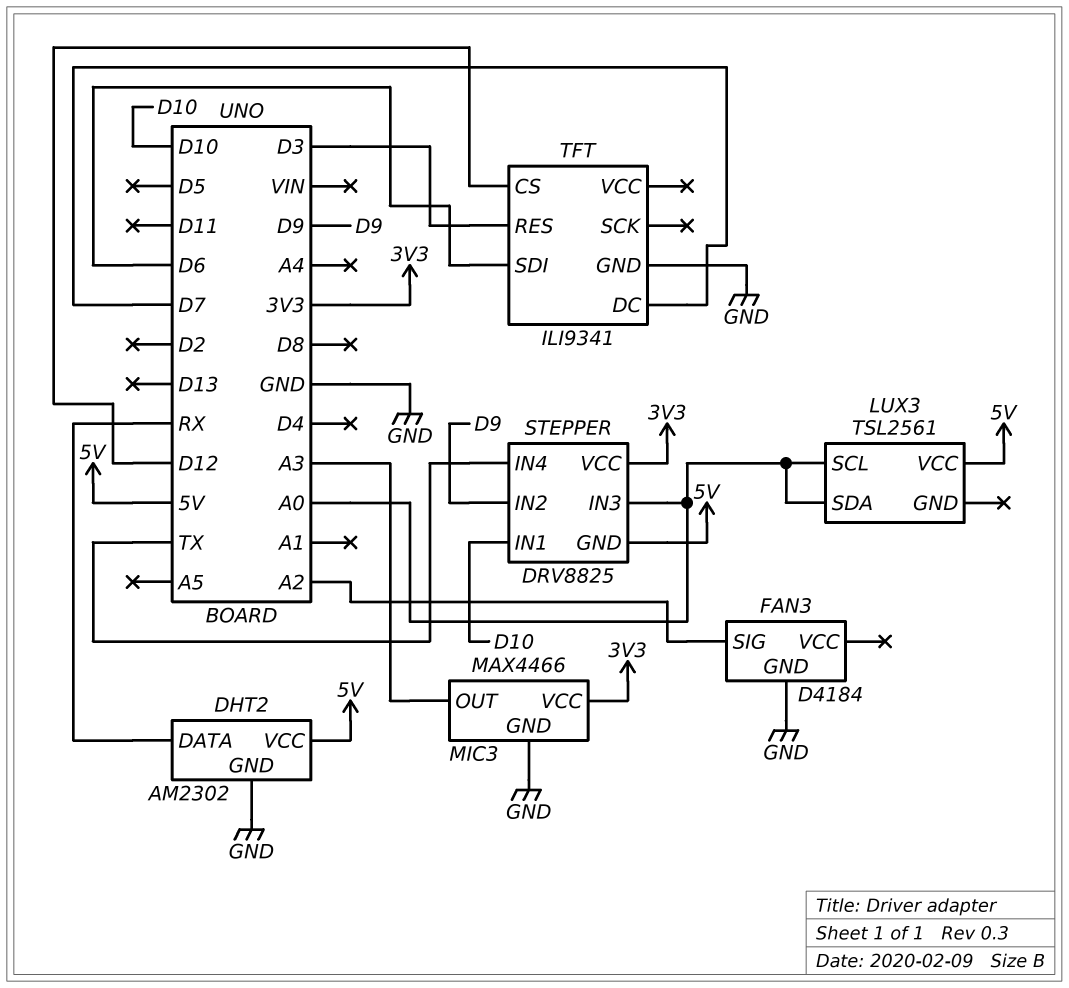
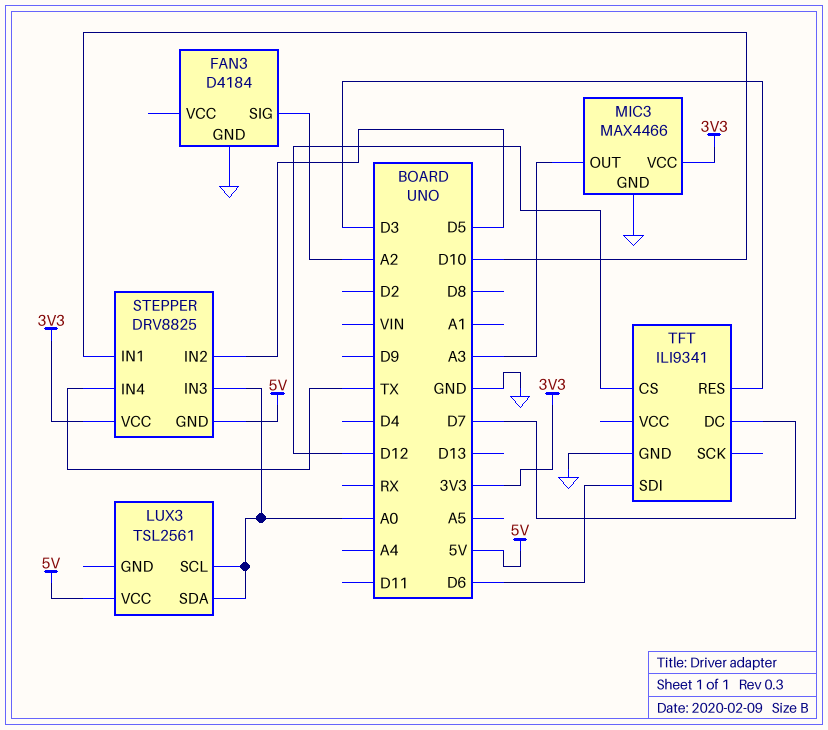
DHT2: AM2302 -> none
DHT2 pin DATA: RX -> none
DHT2 pin GND: GND -> none
DHT2 pin VCC: 5V -> none
STEPPER pin IN2: D9 -> D5

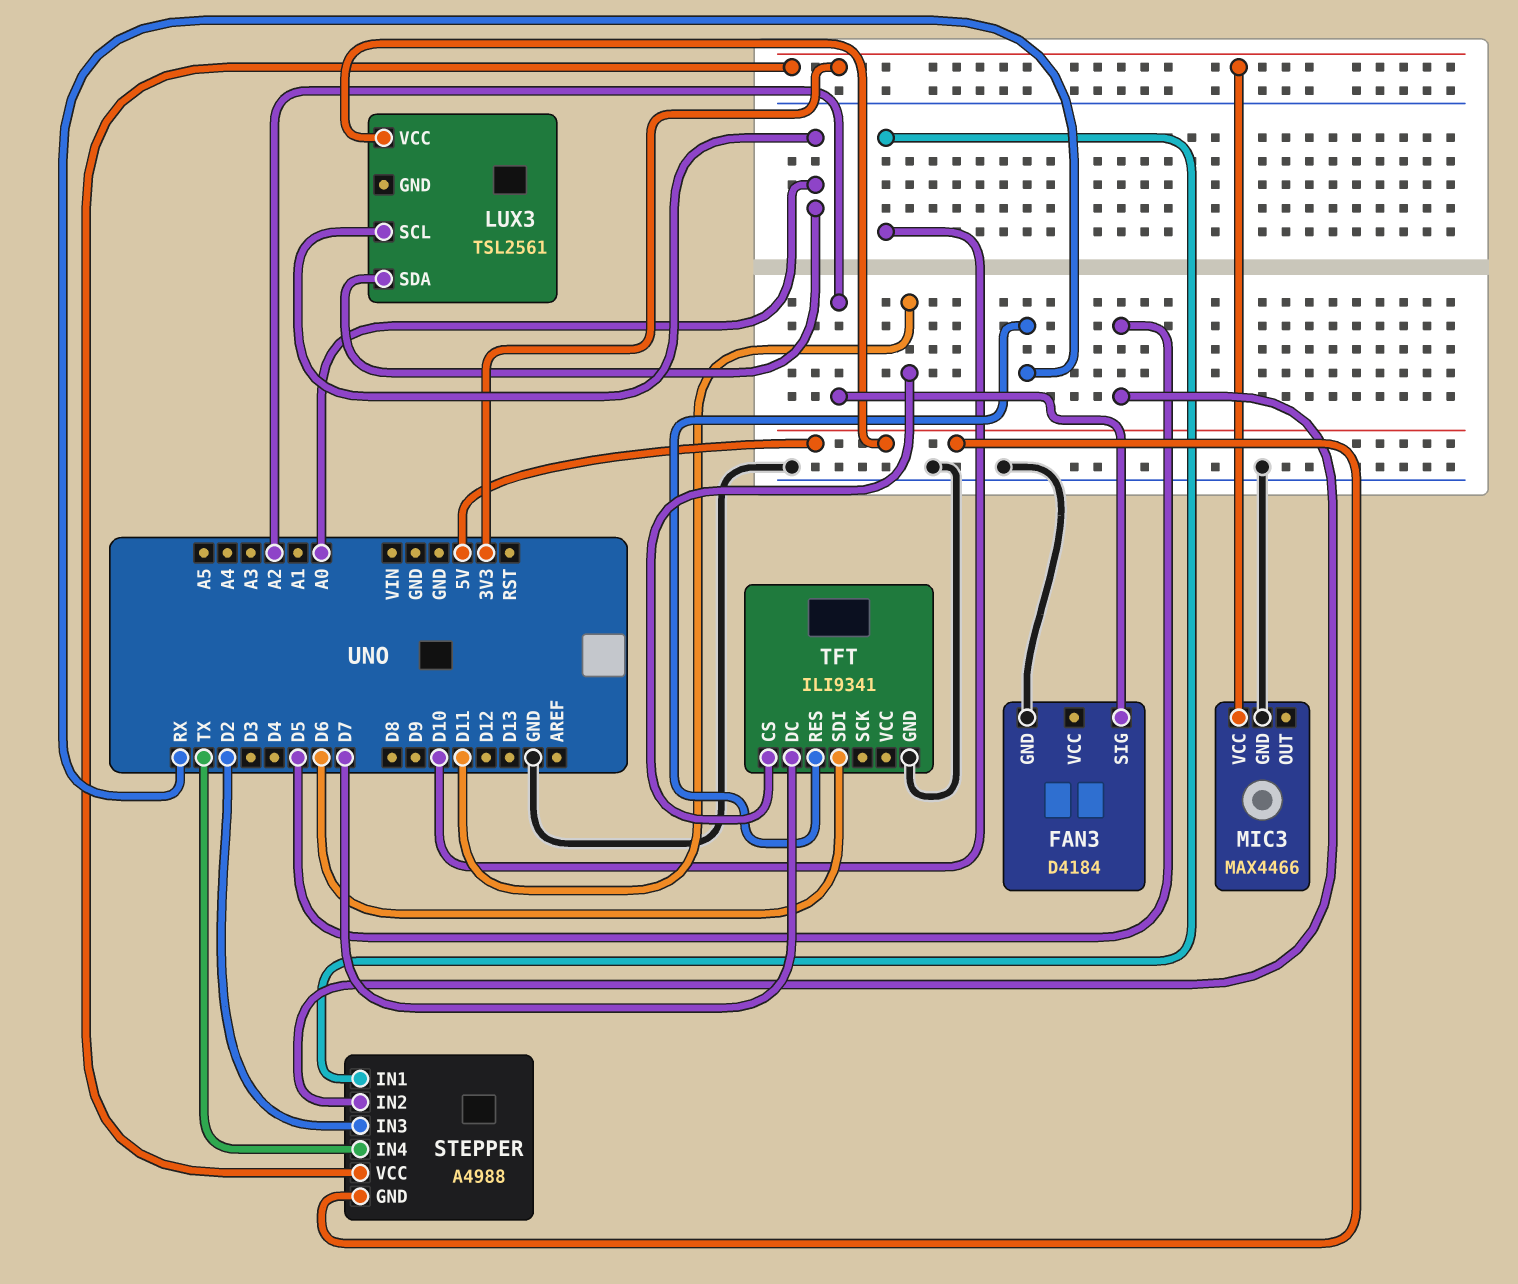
MIC3 pin OUT: A3 -> none
STEPPER: DRV8825 -> A4988
STEPPER pin IN3: A0 -> D2
TFT pin CS: D12 -> D11
TFT pin RES: D3 -> RX

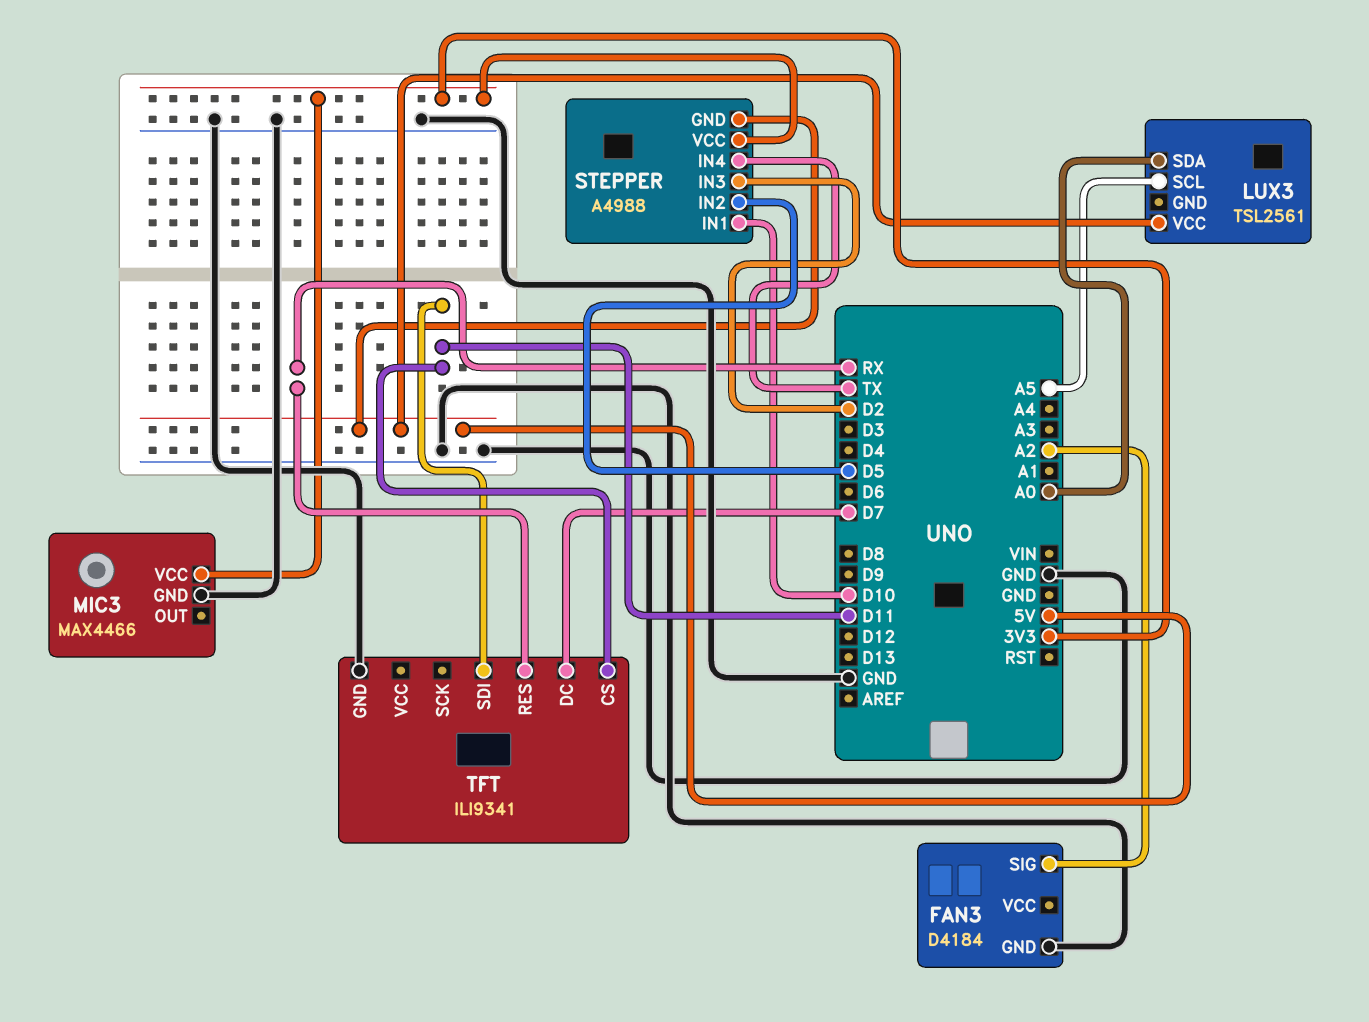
LUX3 pin SCL: A0 -> A5
TFT pin SDI: D6 -> D11

